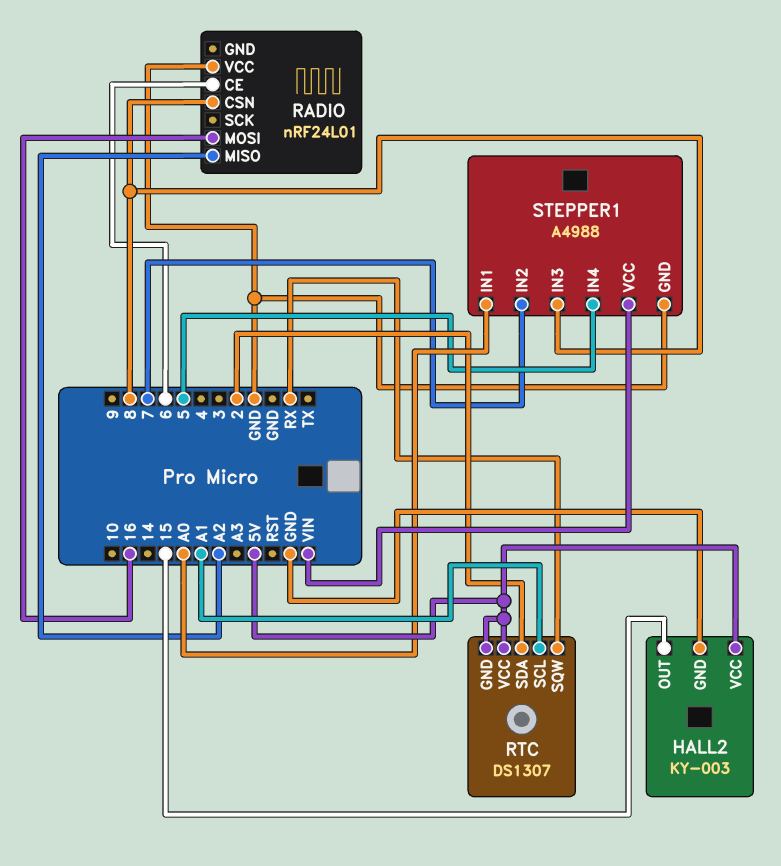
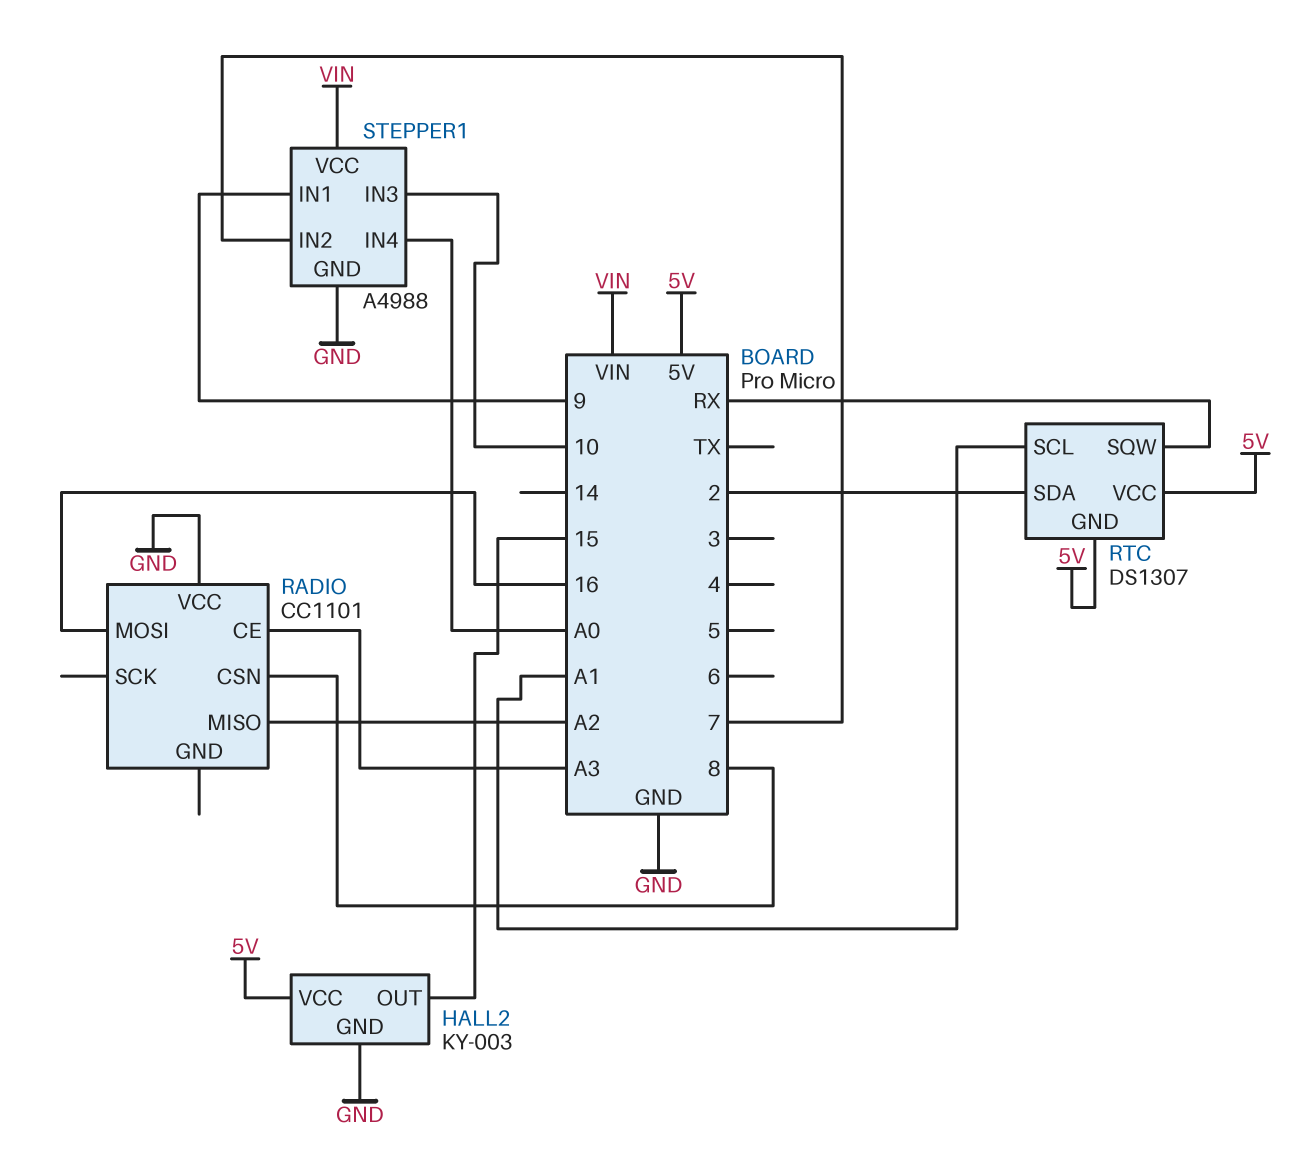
RADIO: nRF24L01 -> CC1101
RADIO pin CE: 6 -> A3
STEPPER1 pin IN1: A0 -> 9
STEPPER1 pin IN3: 8 -> 10
STEPPER1 pin IN4: 5 -> A0

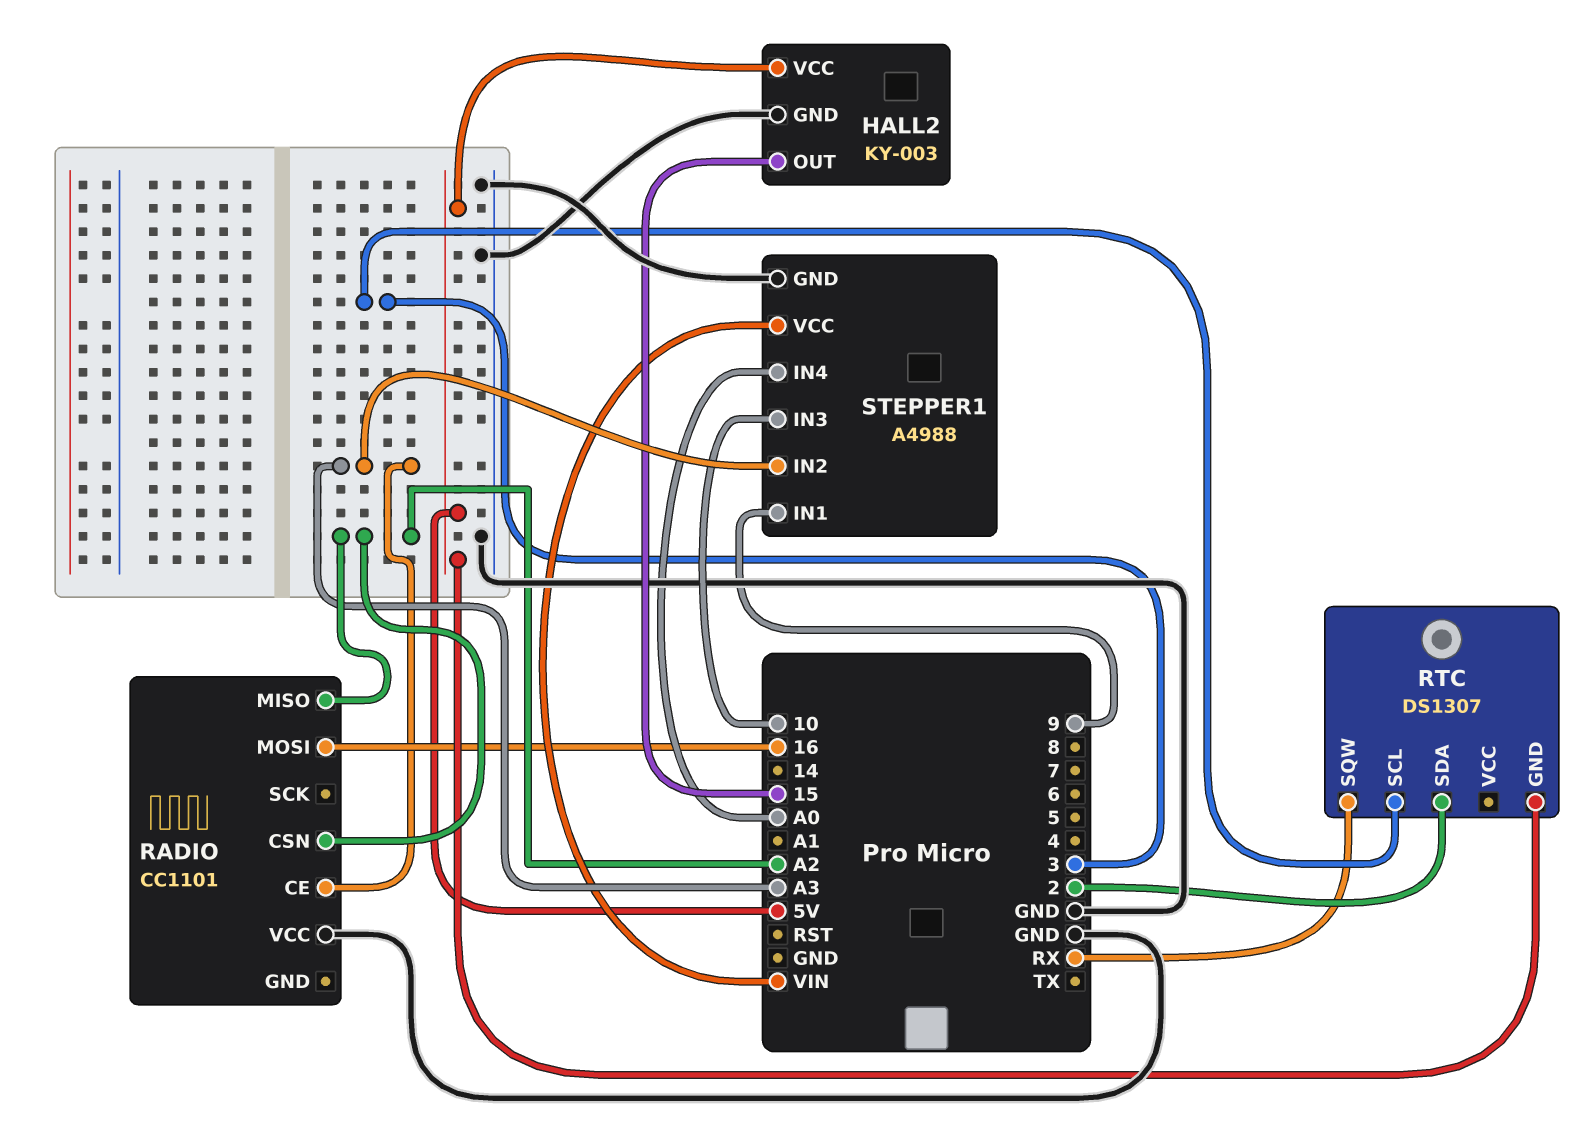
RADIO pin CSN: 8 -> A2
RTC pin SCL: A1 -> 3
RTC pin VCC: 5V -> none
STEPPER1 pin IN2: 7 -> A3

